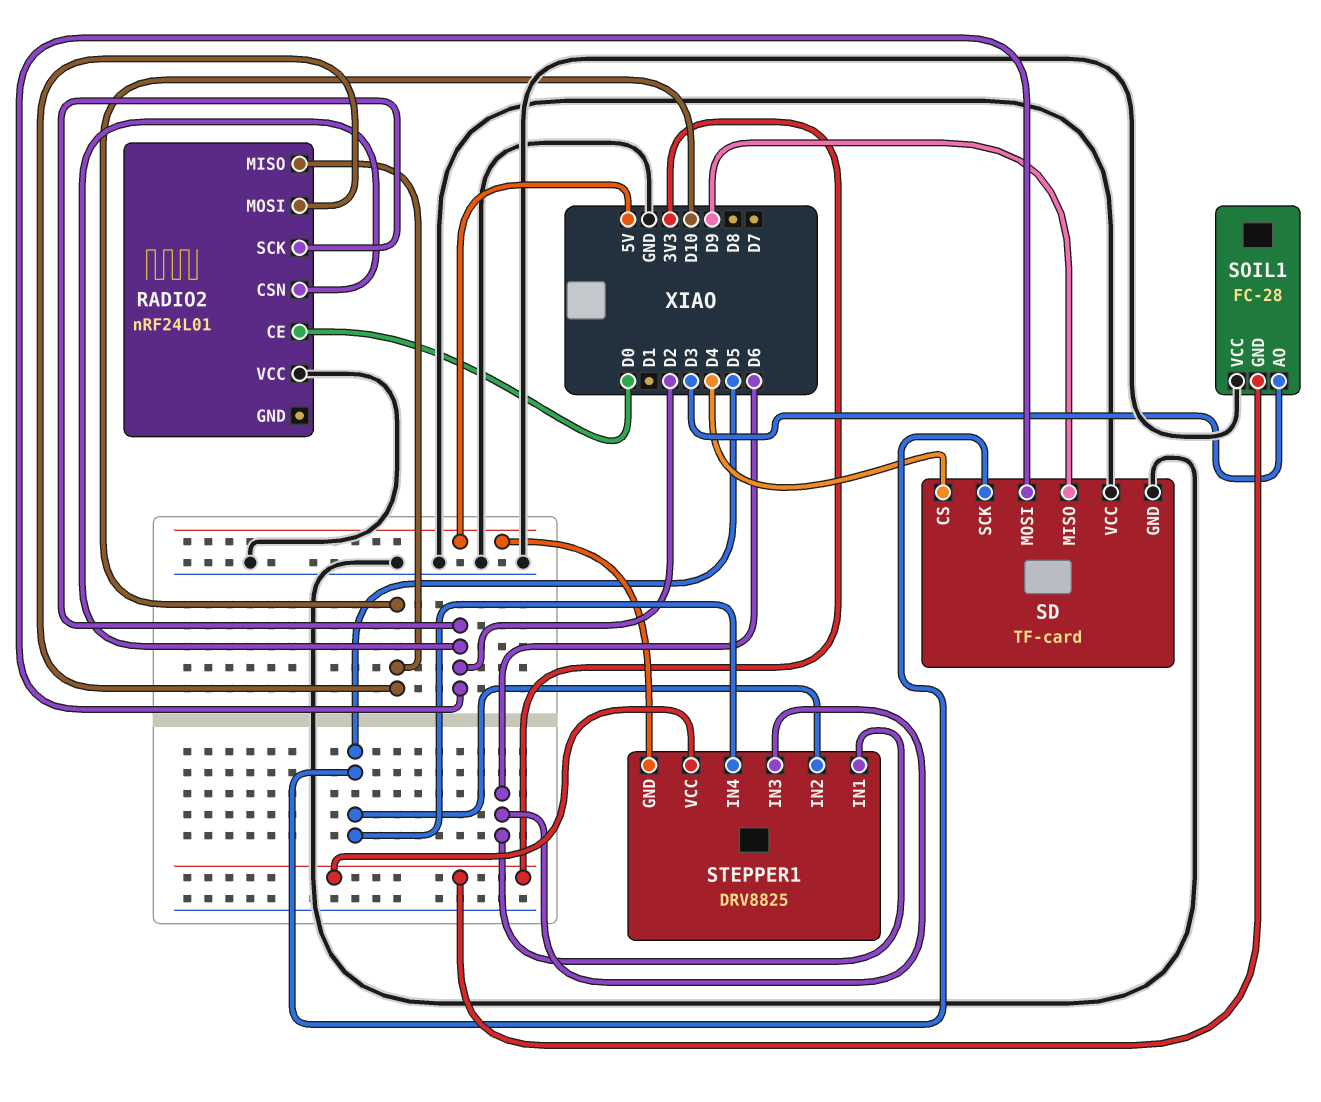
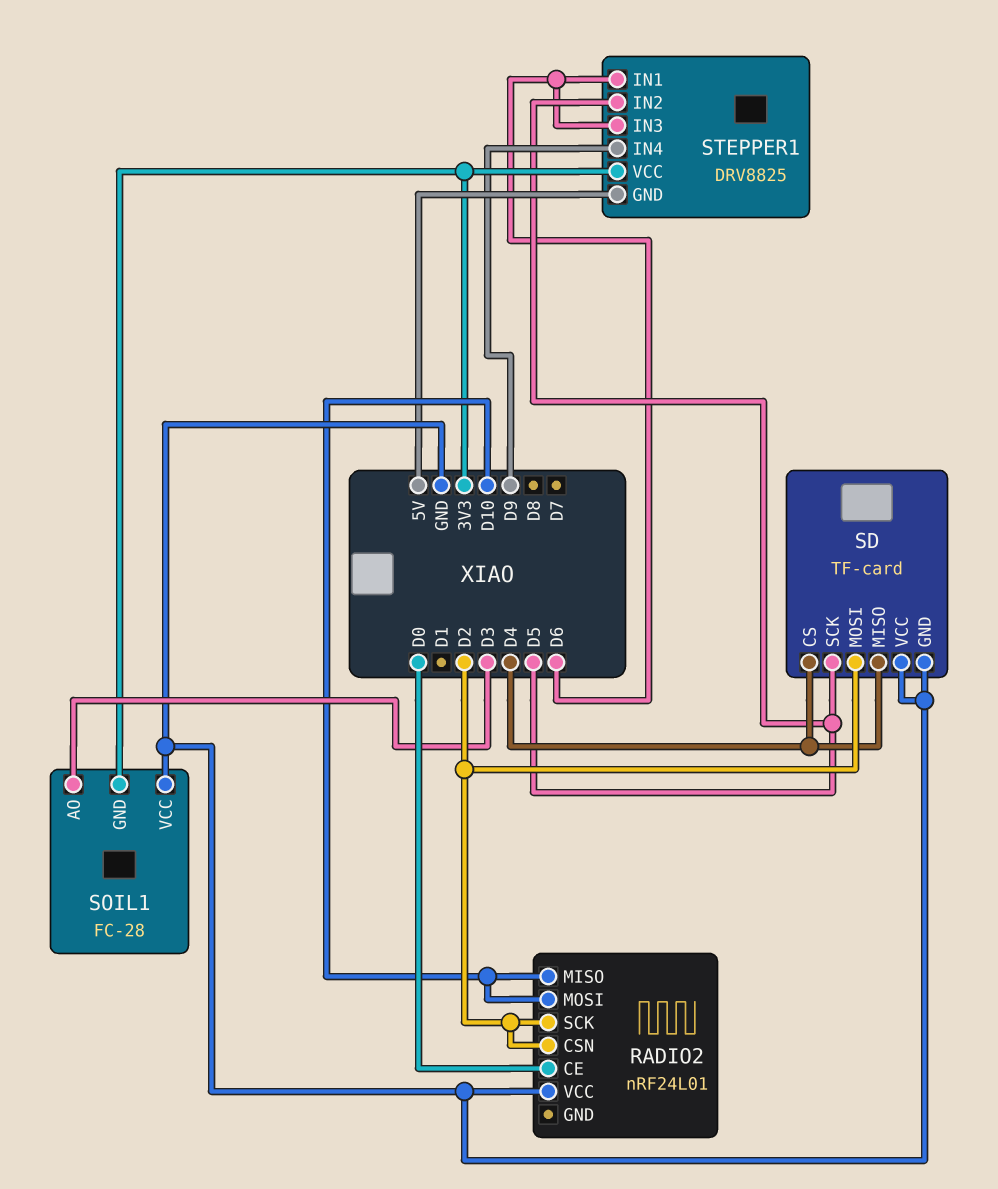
SD pin MISO: D9 -> D4
STEPPER1 pin IN4: D5 -> D9

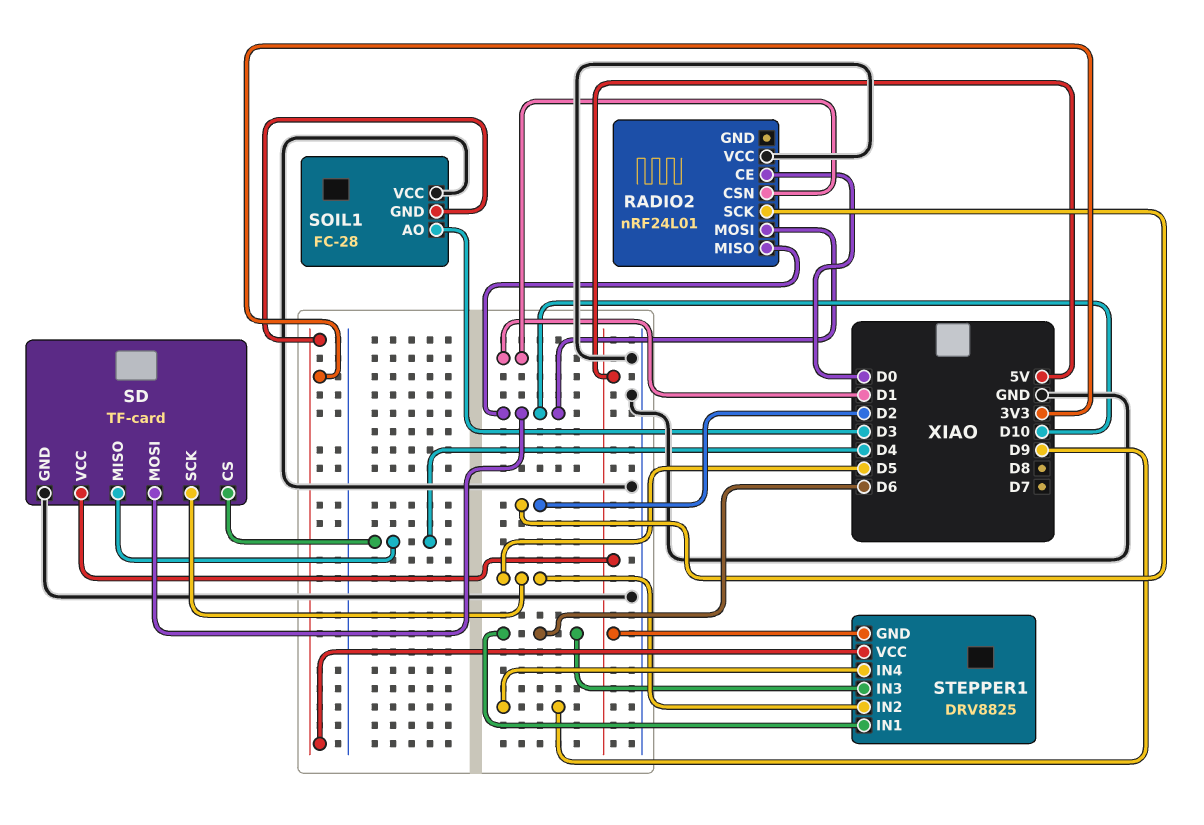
RADIO2 pin CSN: D2 -> D1
SD pin MOSI: D2 -> D10
SD pin VCC: GND -> 5V

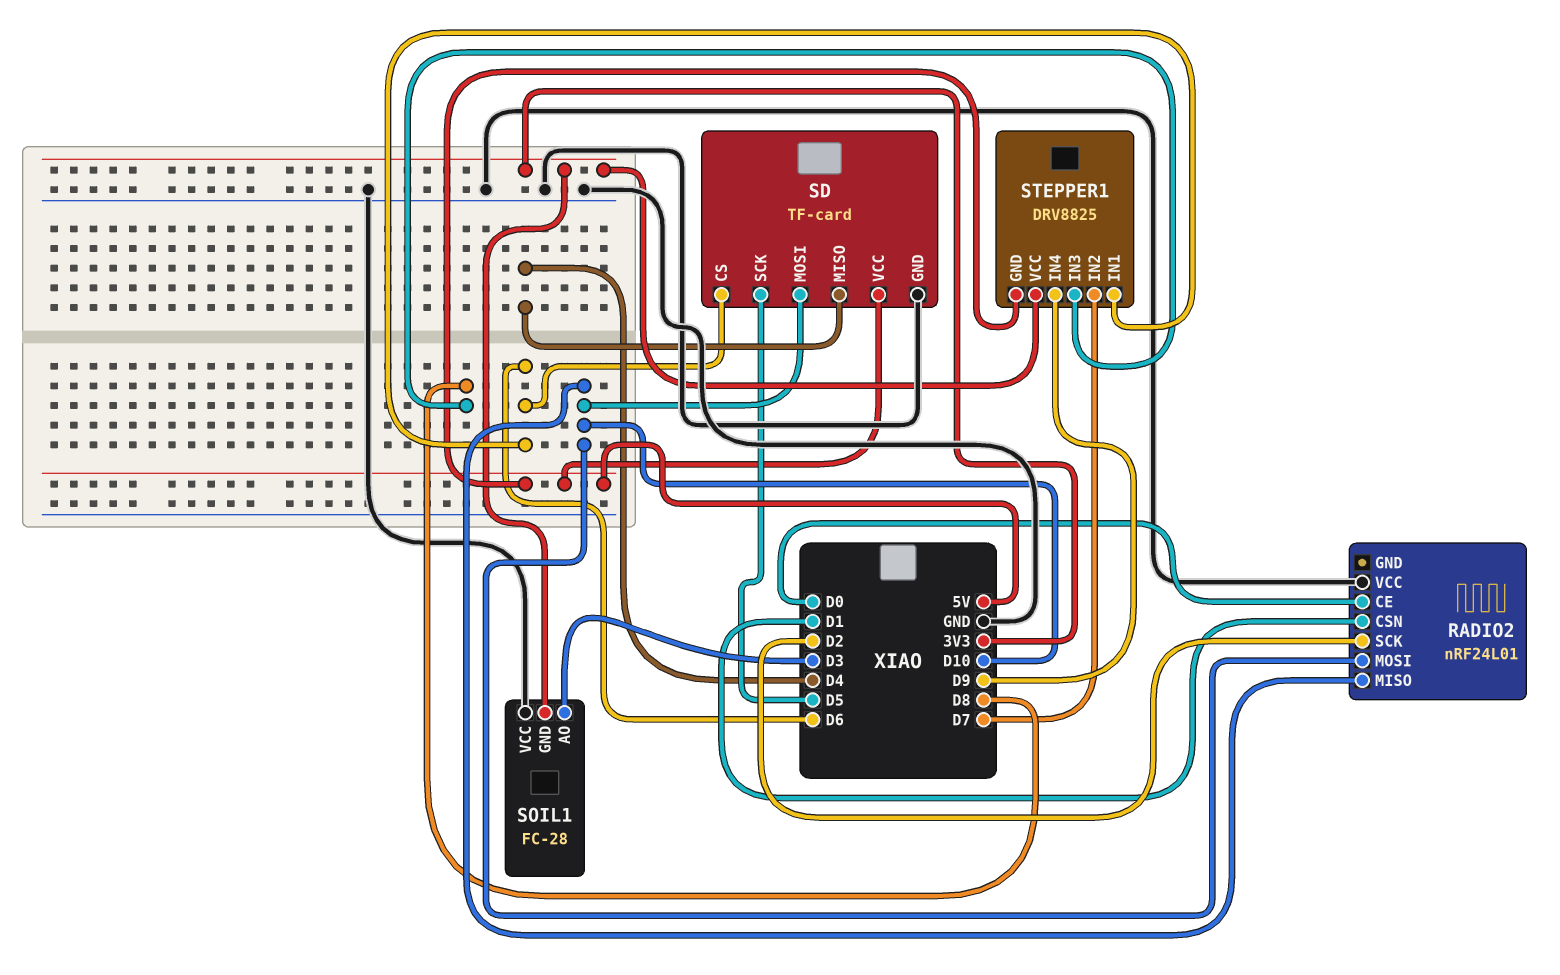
SD pin CS: D4 -> D6
STEPPER1 pin IN2: D5 -> D7
STEPPER1 pin IN3: D6 -> D8

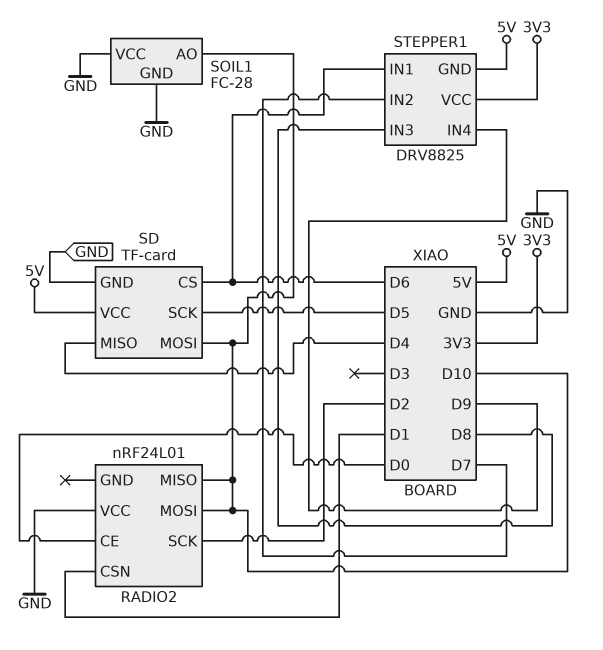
SOIL1 pin AO: D3 -> D10
SOIL1 pin GND: 3V3 -> GND

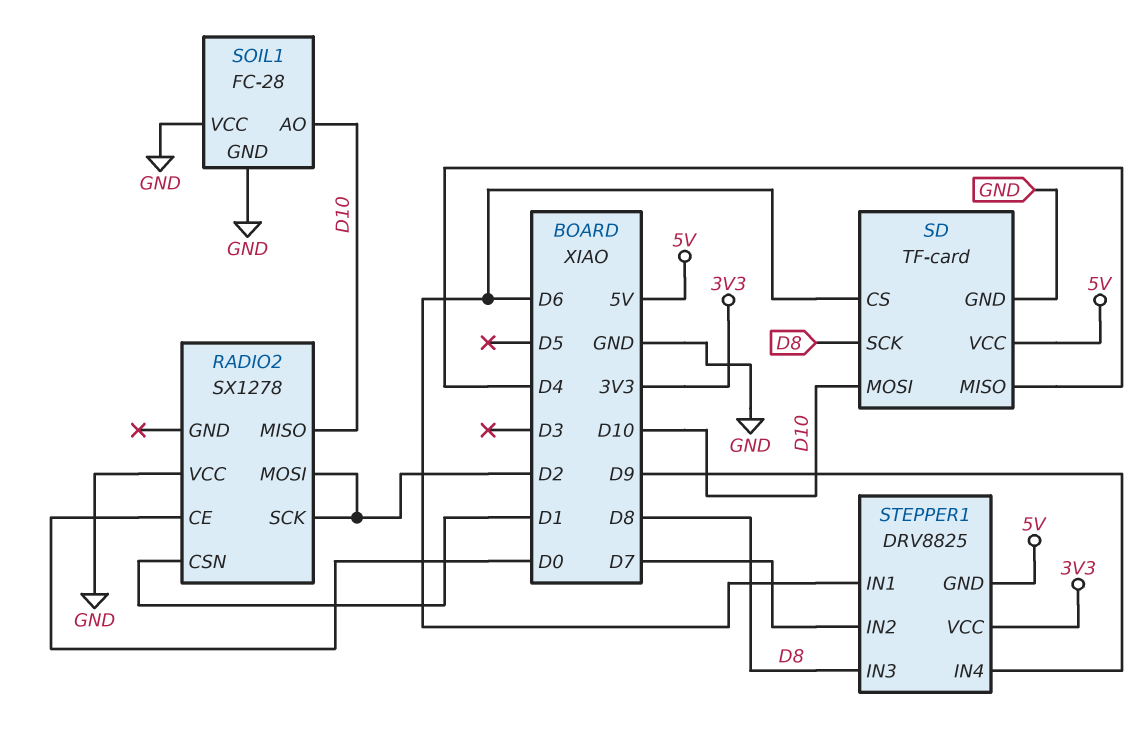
RADIO2: nRF24L01 -> SX1278
RADIO2 pin MOSI: D10 -> D2
SD pin SCK: D5 -> D8

